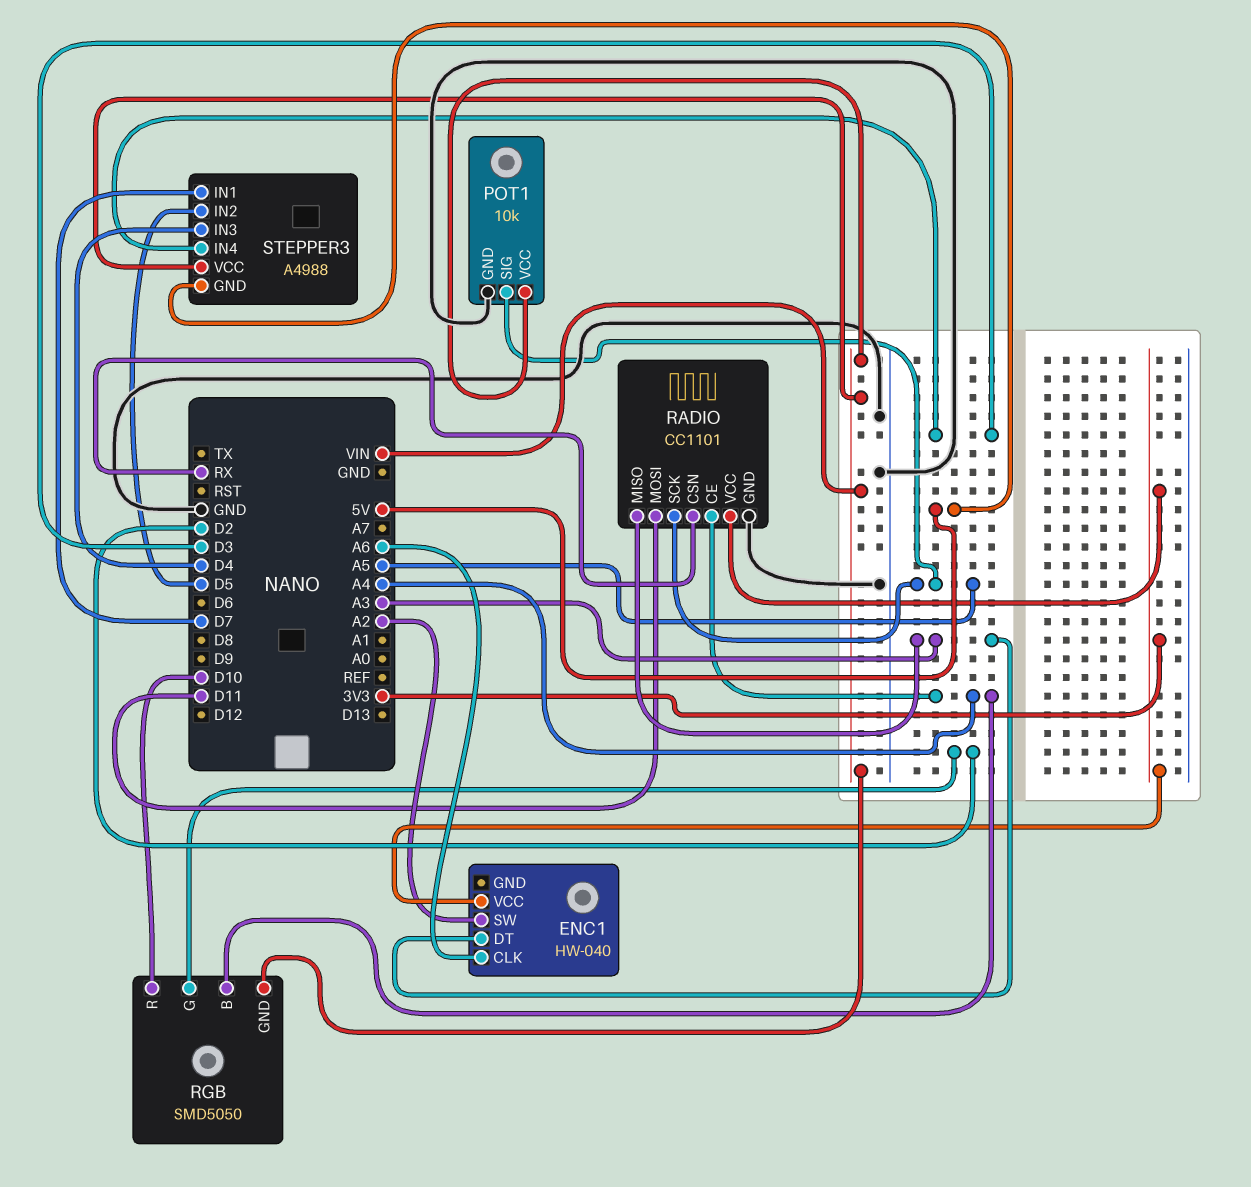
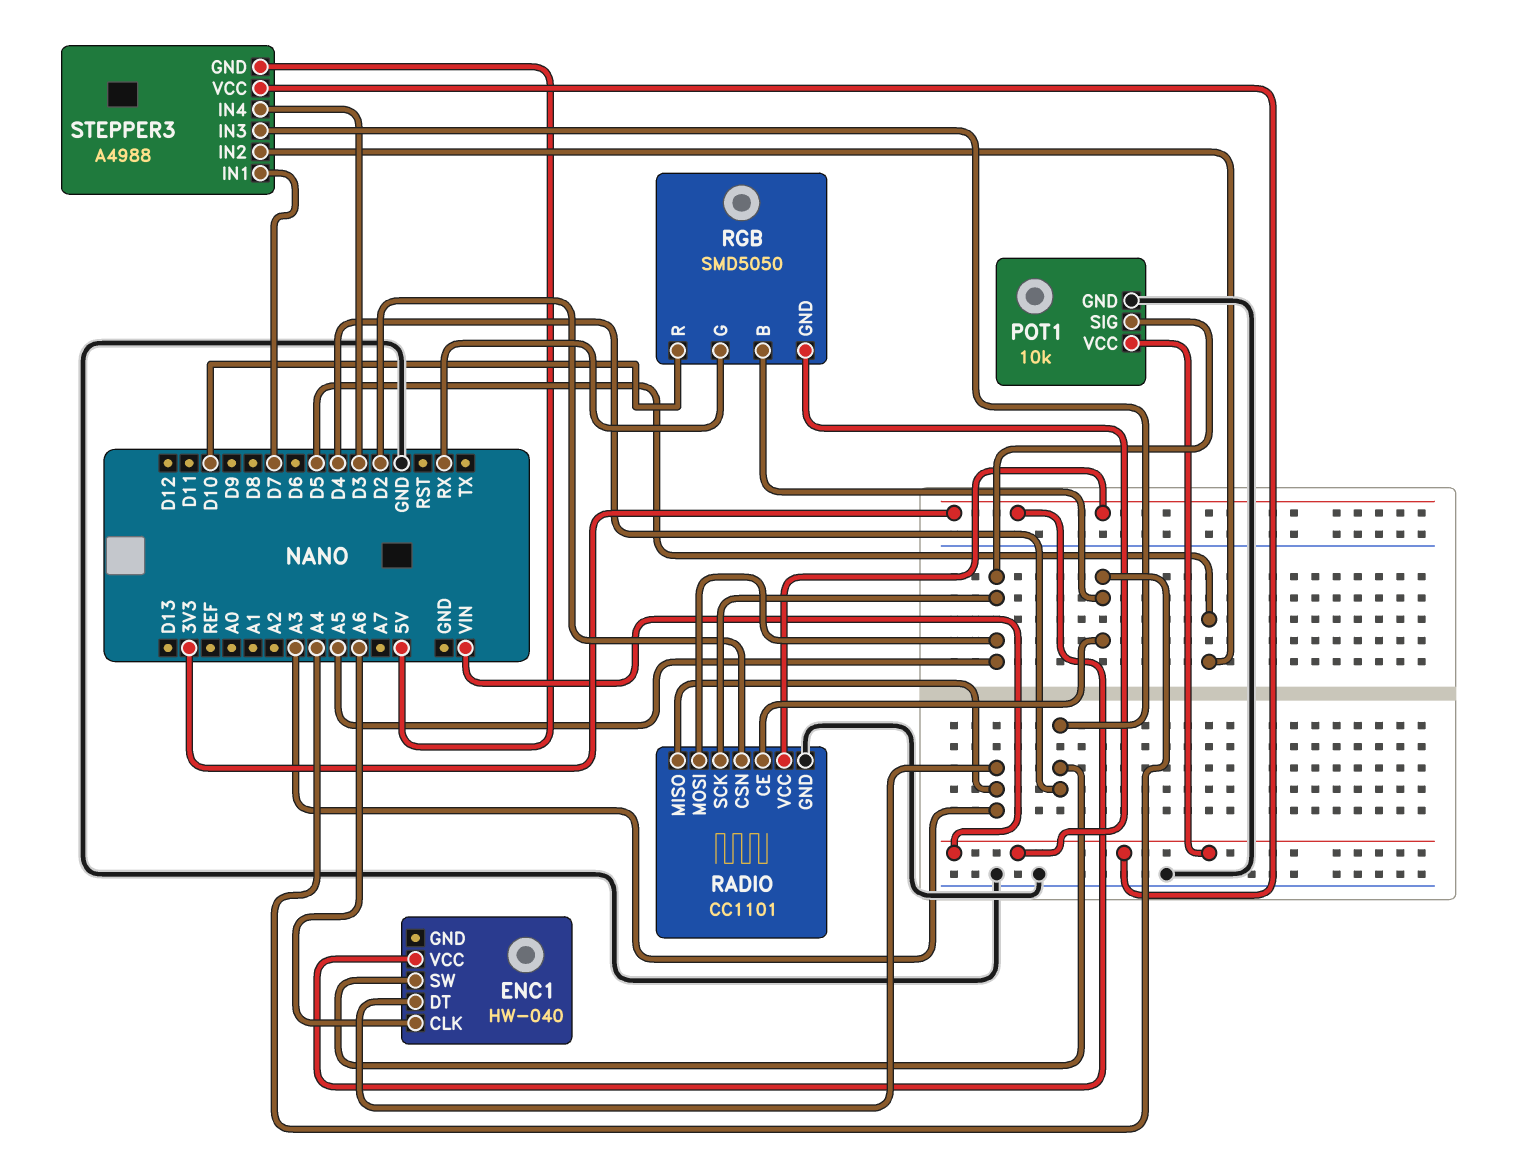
ENC1 pin SW: A2 -> D4
RADIO pin CSN: RX -> D2
RADIO pin MOSI: D11 -> A5
RGB pin G: D2 -> RX

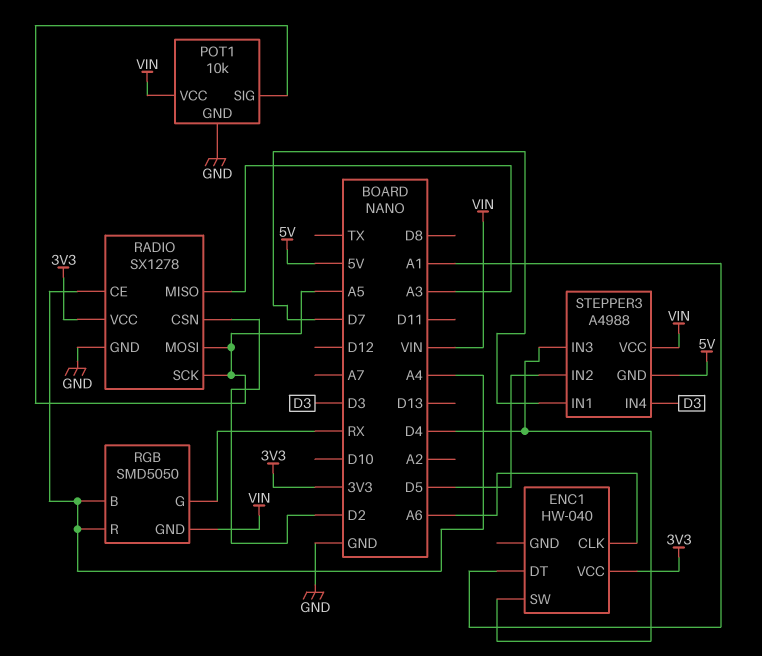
ENC1 pin DT: A3 -> A1
RADIO: CC1101 -> SX1278
RGB pin R: D10 -> A4

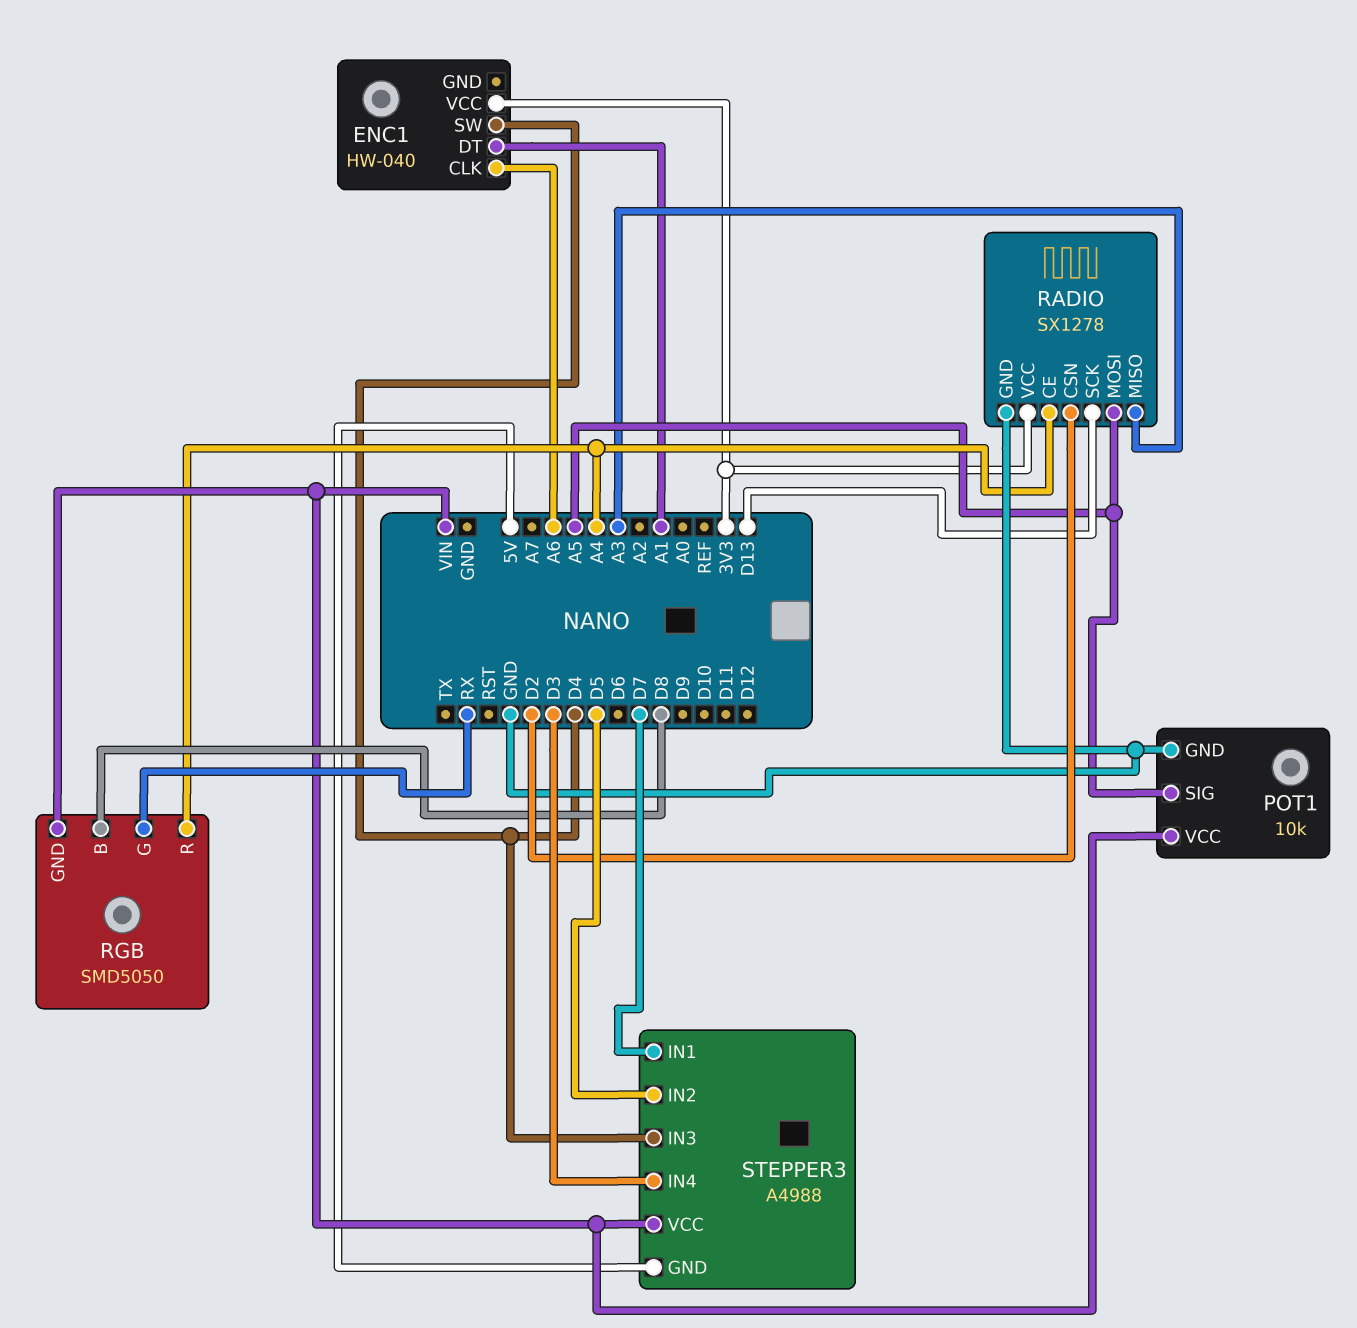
RADIO pin SCK: A5 -> D13
RGB pin B: A4 -> D8

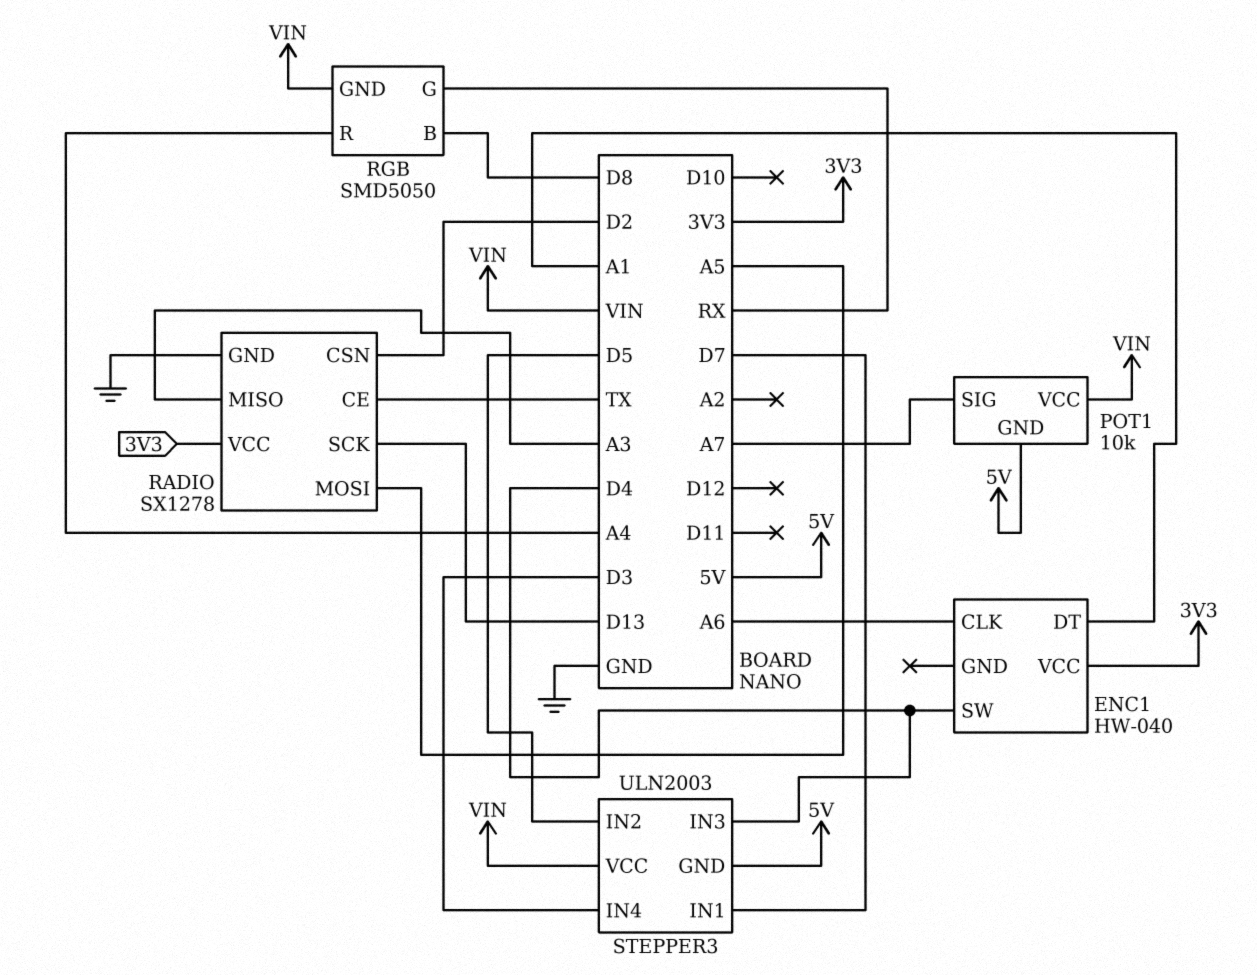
POT1 pin GND: GND -> 5V
POT1 pin SIG: A5 -> A7
RADIO pin CE: A4 -> TX
STEPPER3: A4988 -> ULN2003

